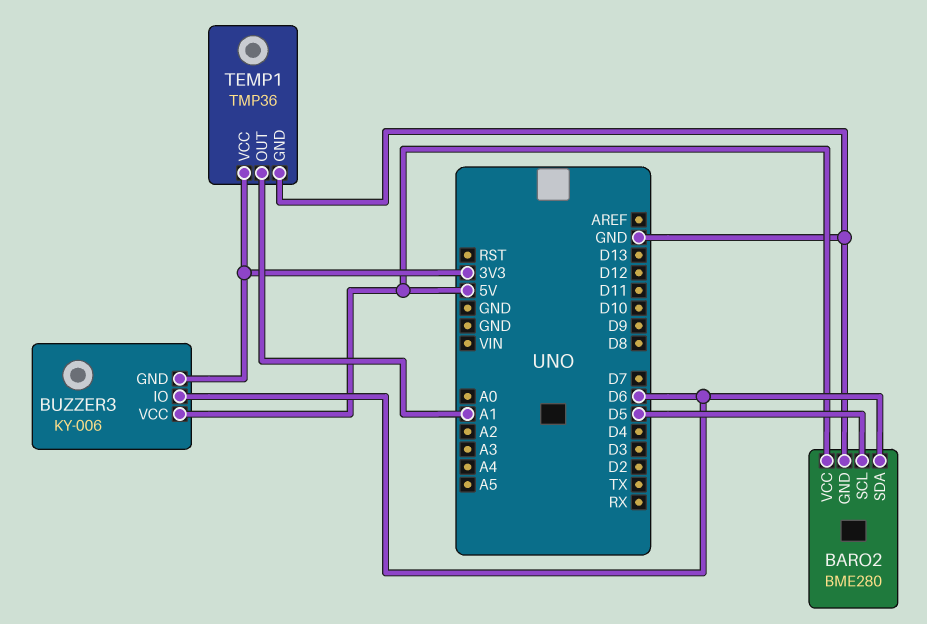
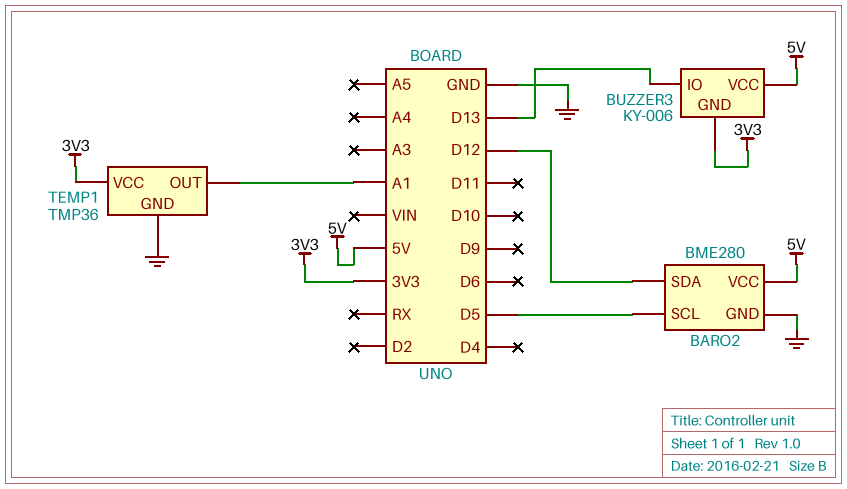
BARO2 pin SDA: D6 -> D12
BUZZER3 pin IO: D6 -> D13

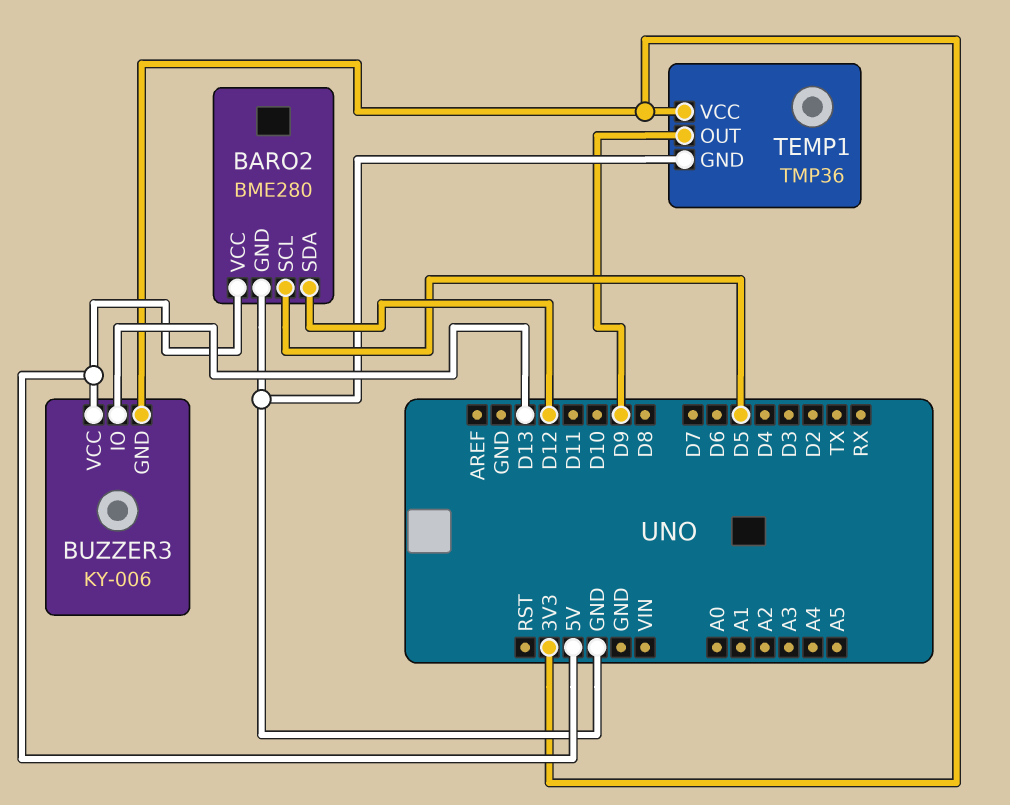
TEMP1 pin OUT: A1 -> D9

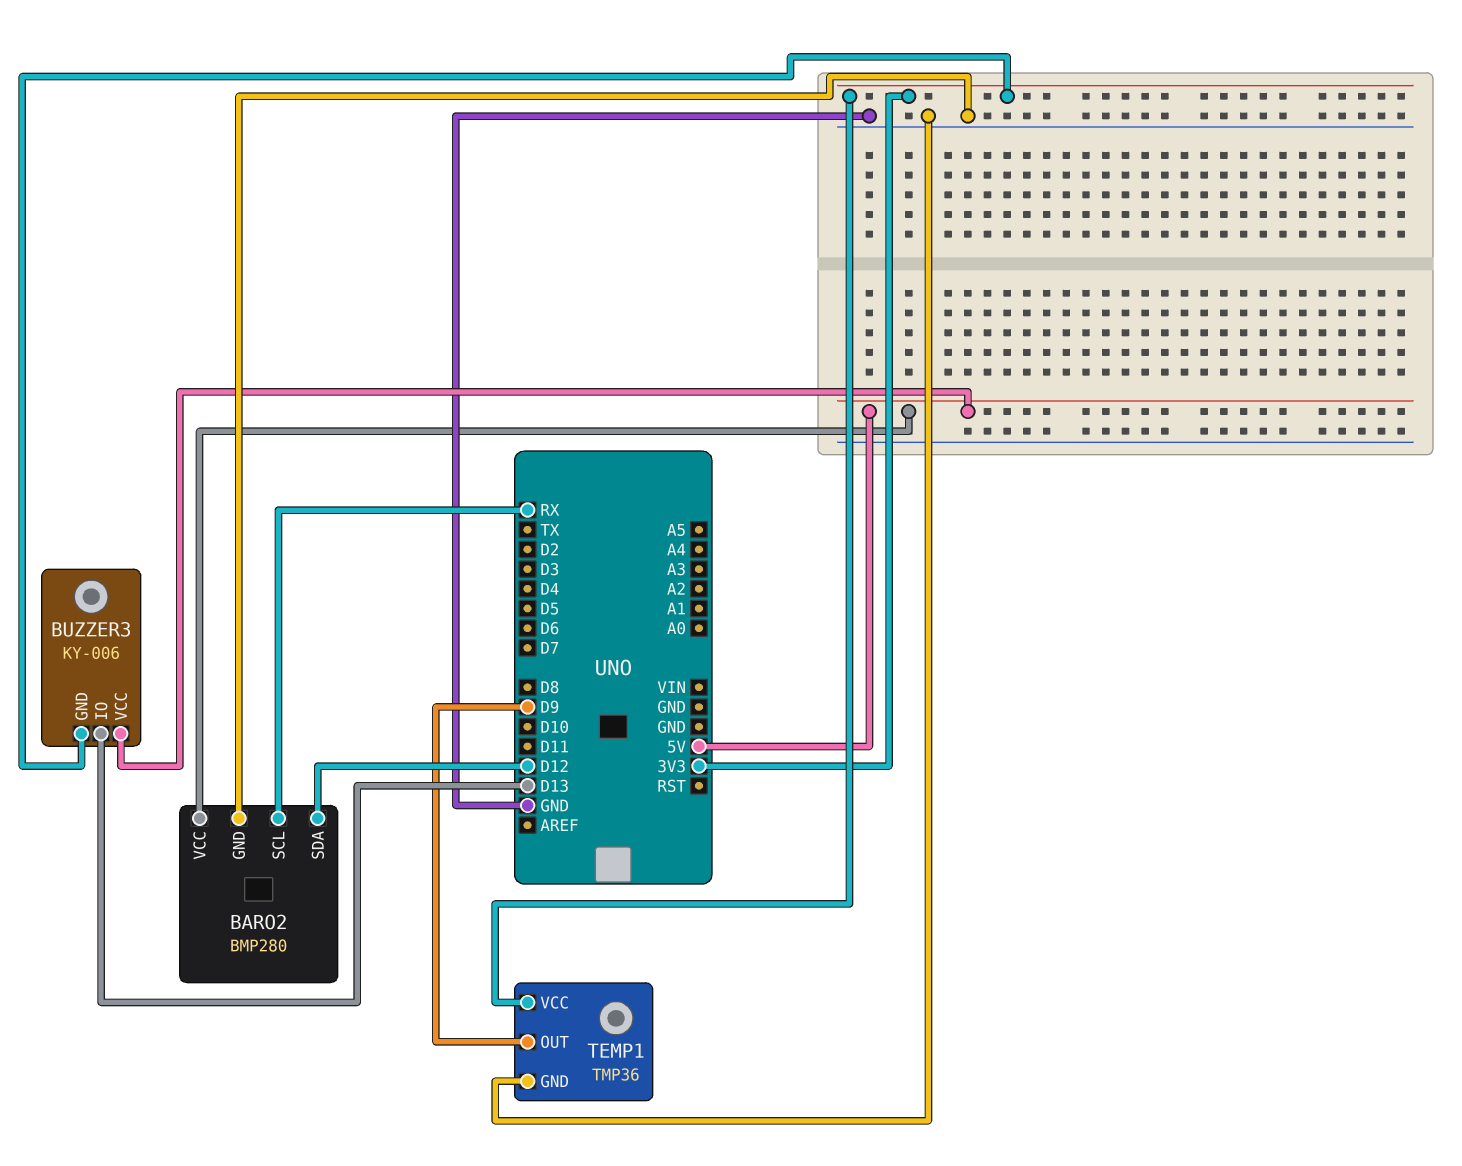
BARO2: BME280 -> BMP280
BARO2 pin SCL: D5 -> RX

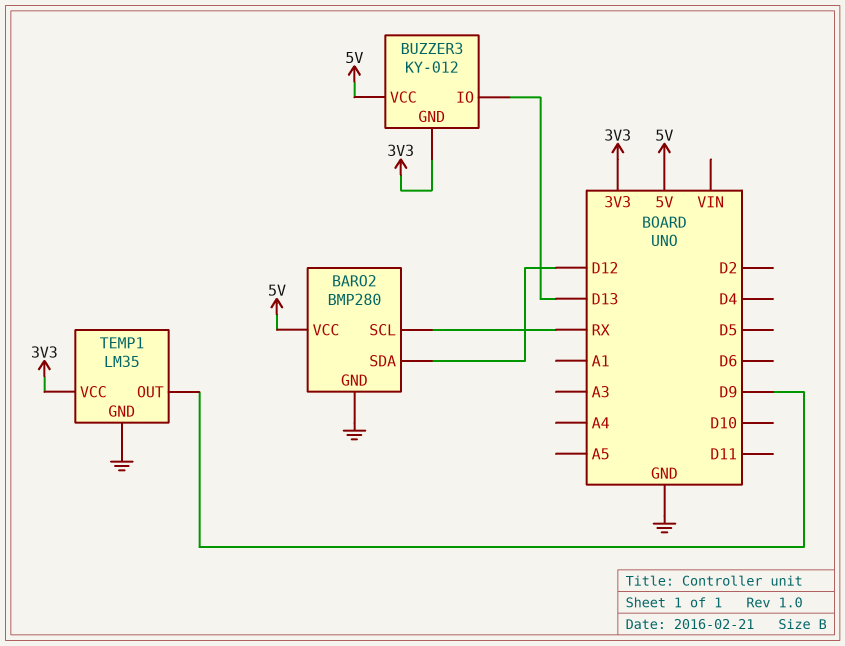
BUZZER3: KY-006 -> KY-012
TEMP1: TMP36 -> LM35

